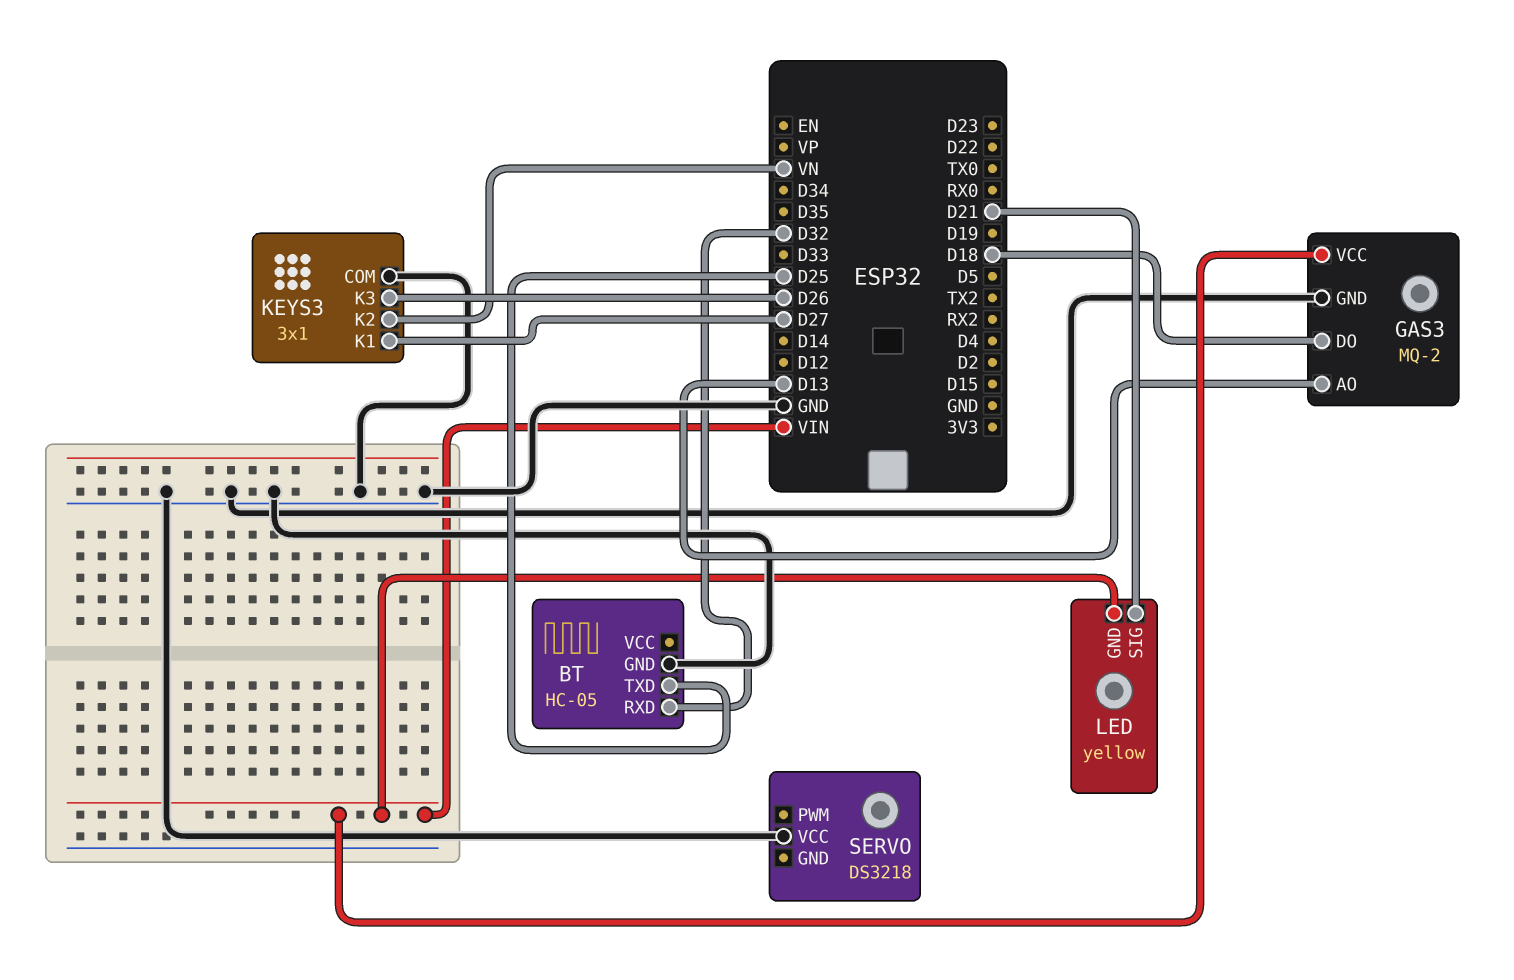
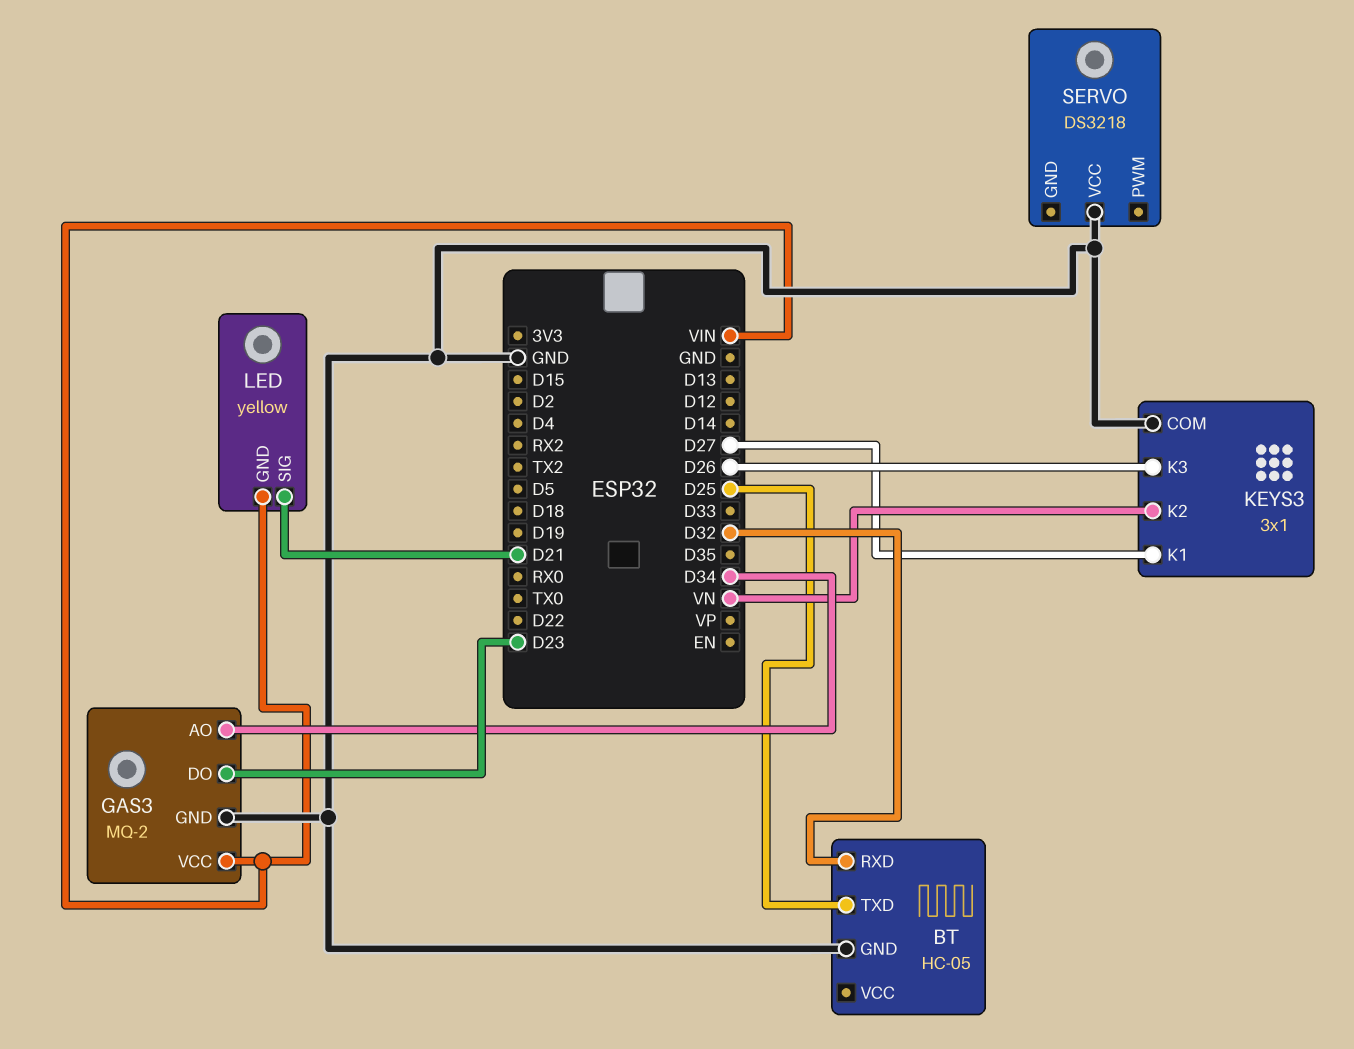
GAS3 pin AO: D13 -> D34
GAS3 pin DO: D18 -> D23

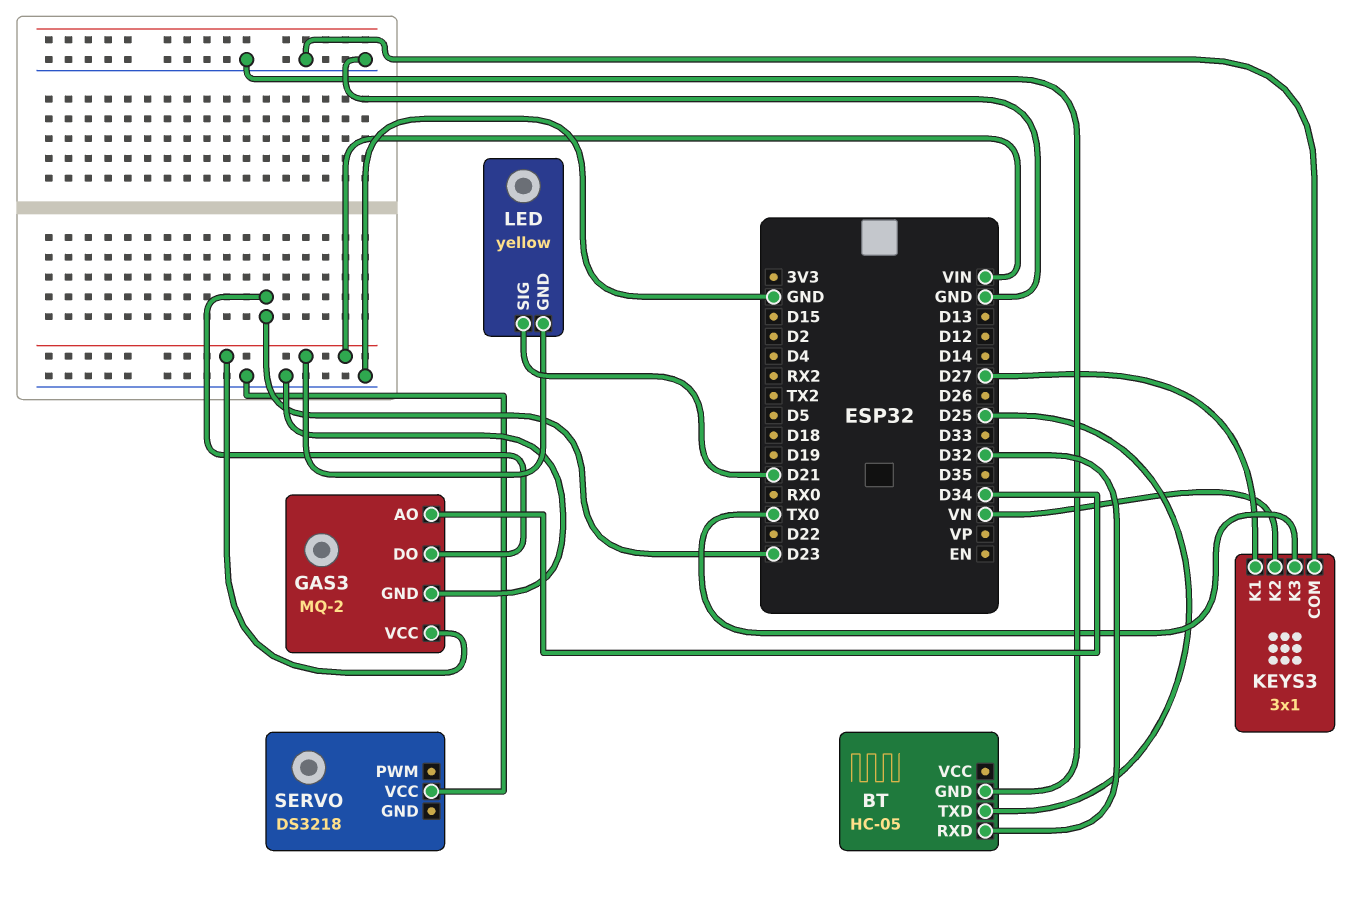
KEYS3 pin K3: D26 -> TX0

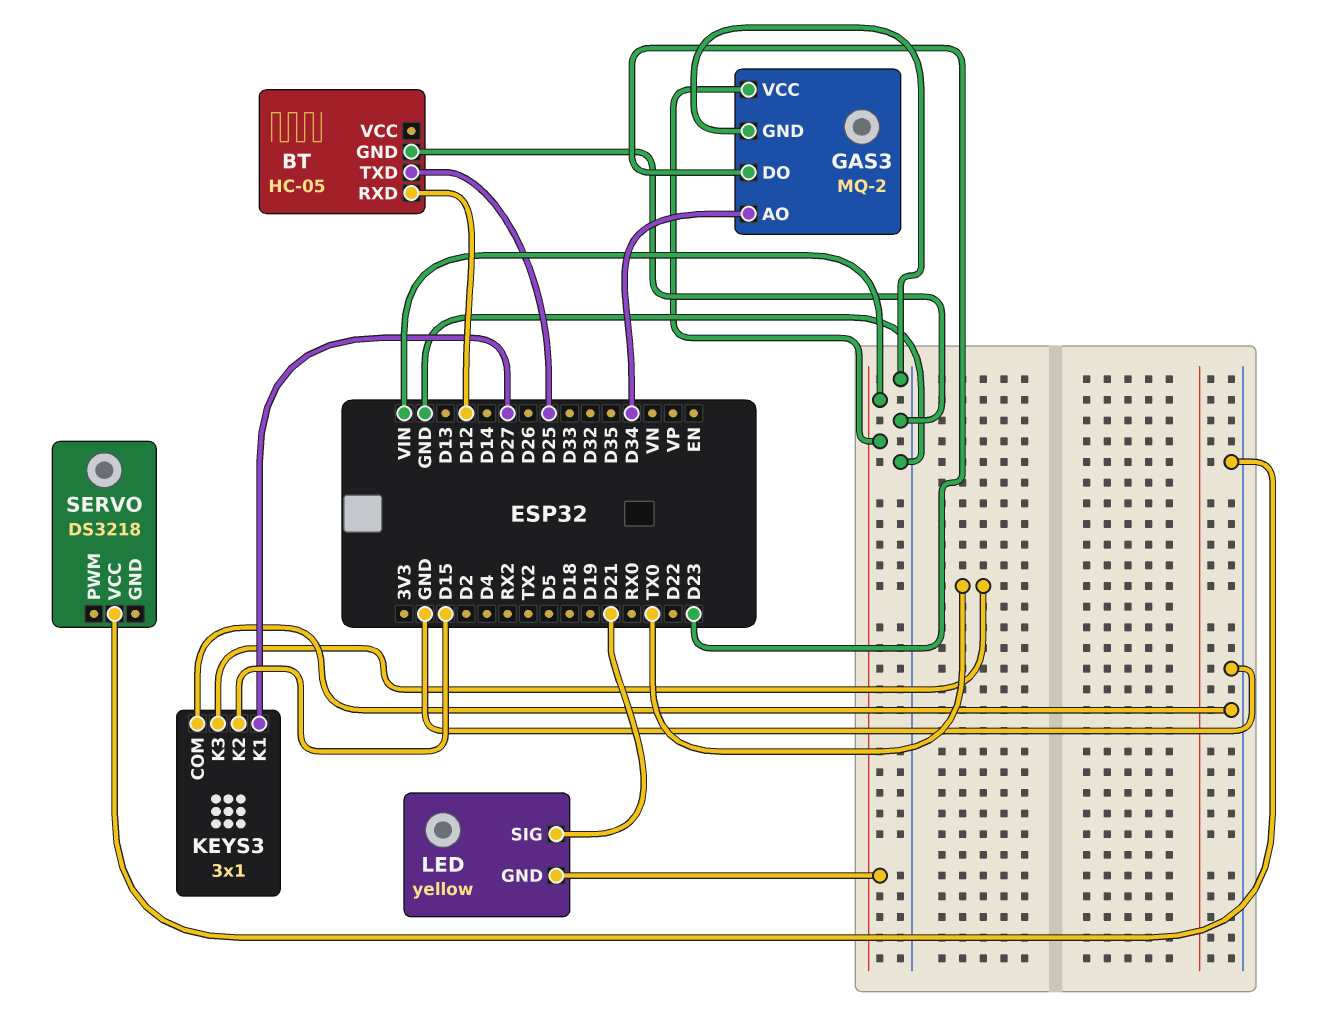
BT pin RXD: D32 -> D12
KEYS3 pin K2: VN -> D15

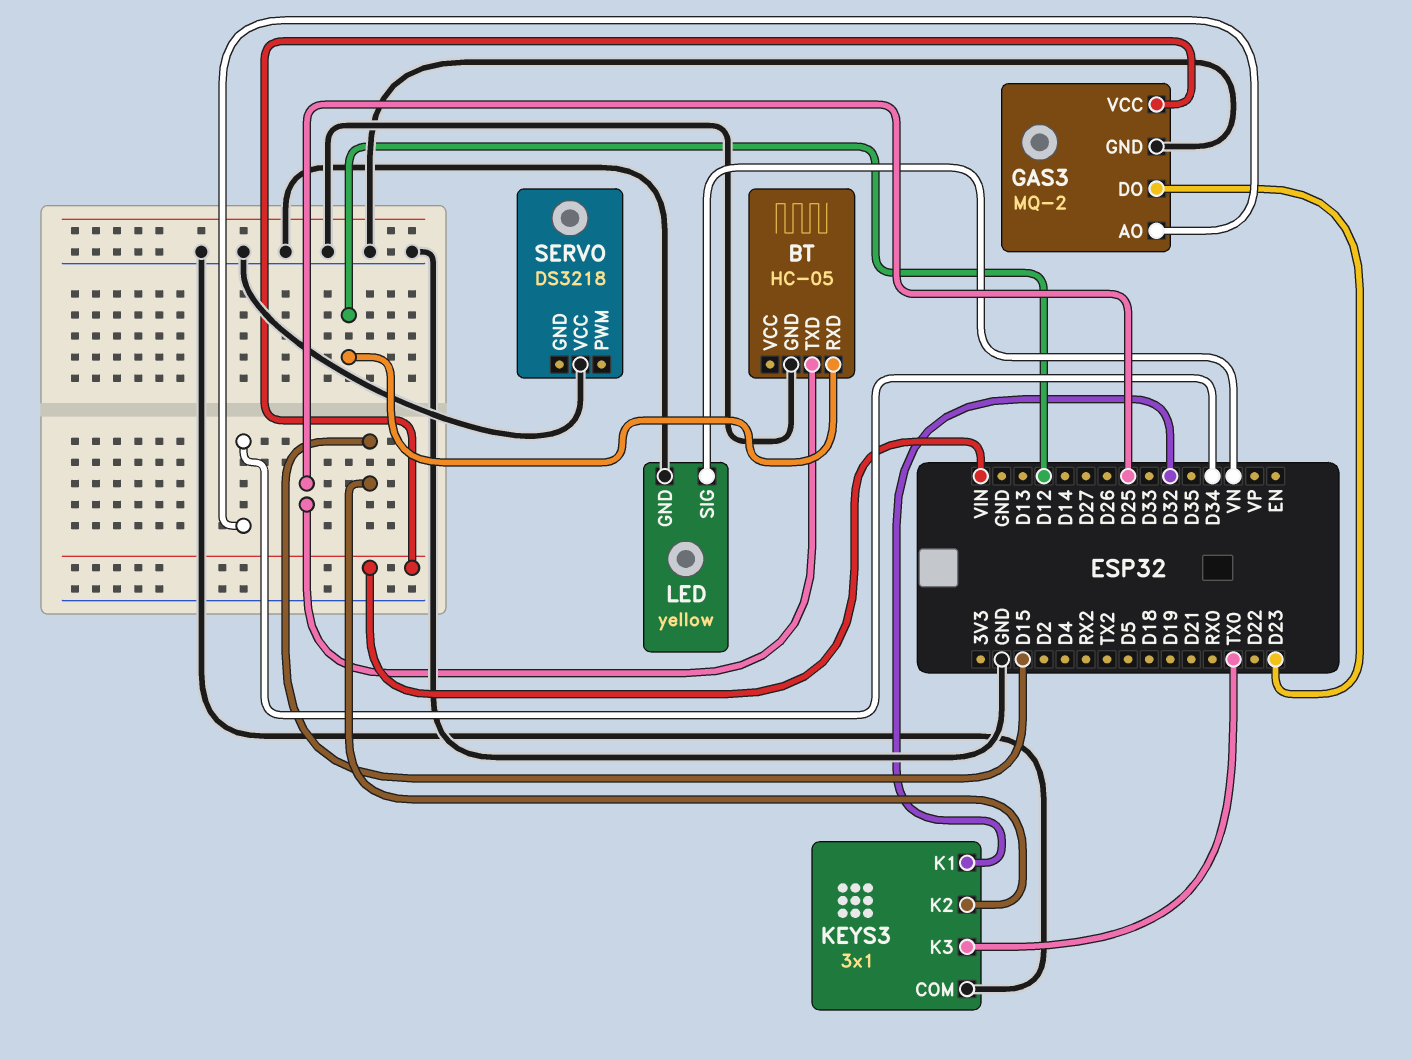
KEYS3 pin K1: D27 -> D32
LED pin GND: VIN -> GND
LED pin SIG: D21 -> VN

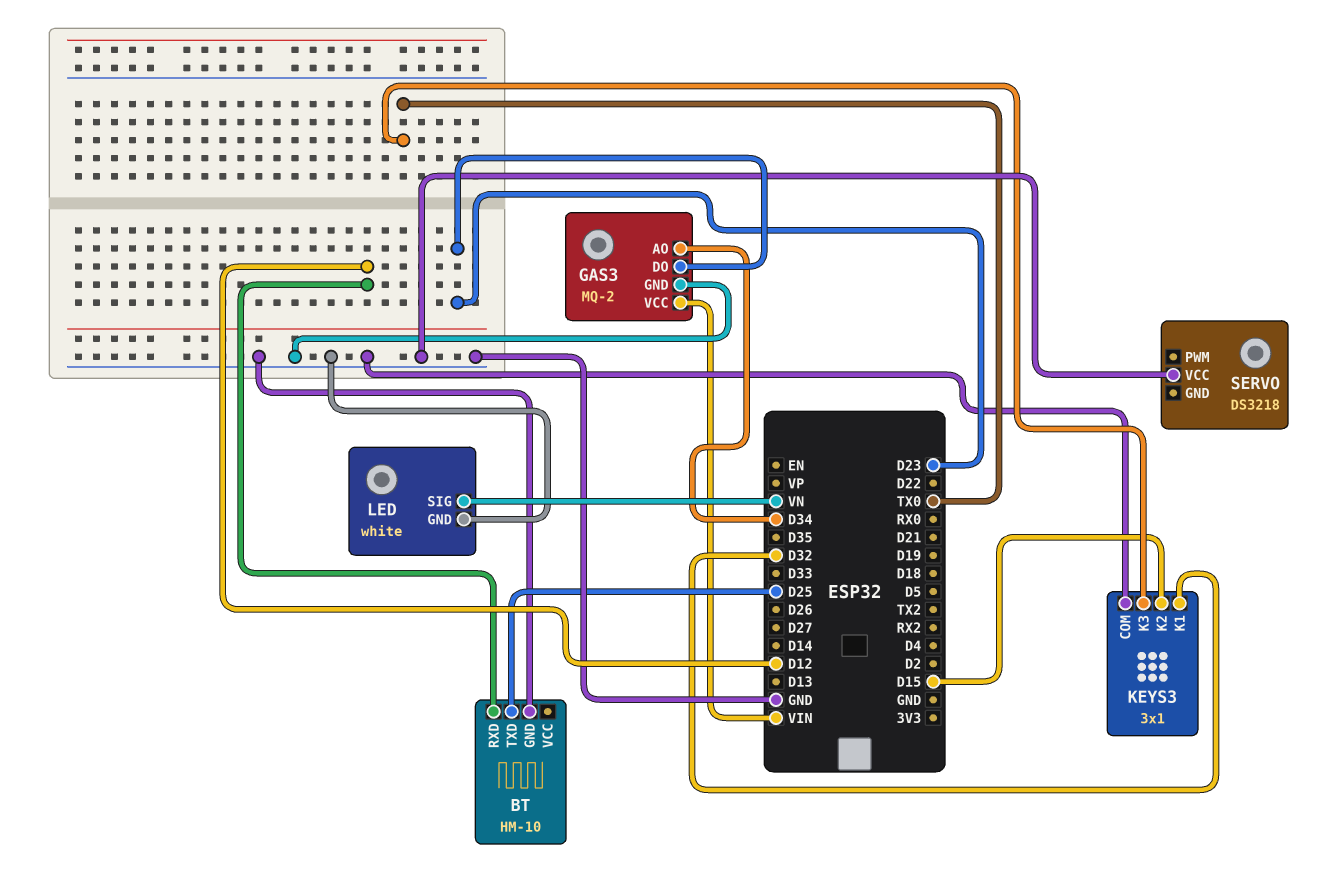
BT: HC-05 -> HM-10
LED: yellow -> white

